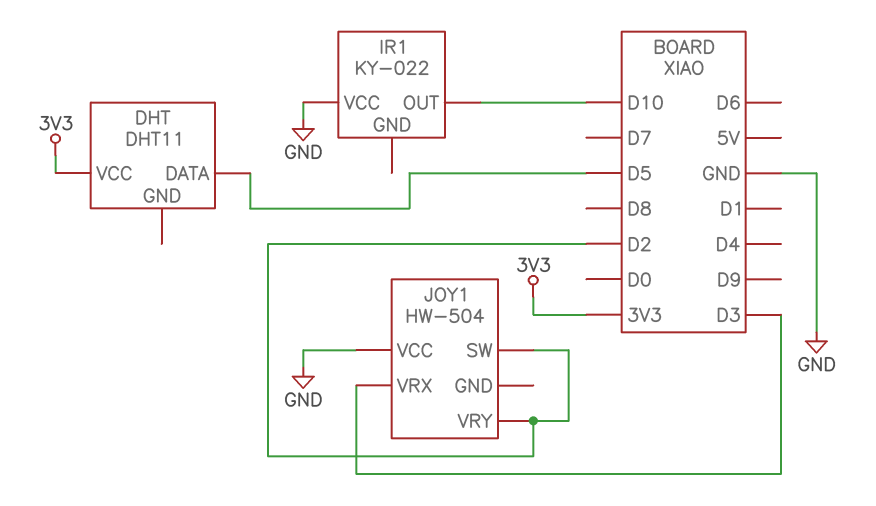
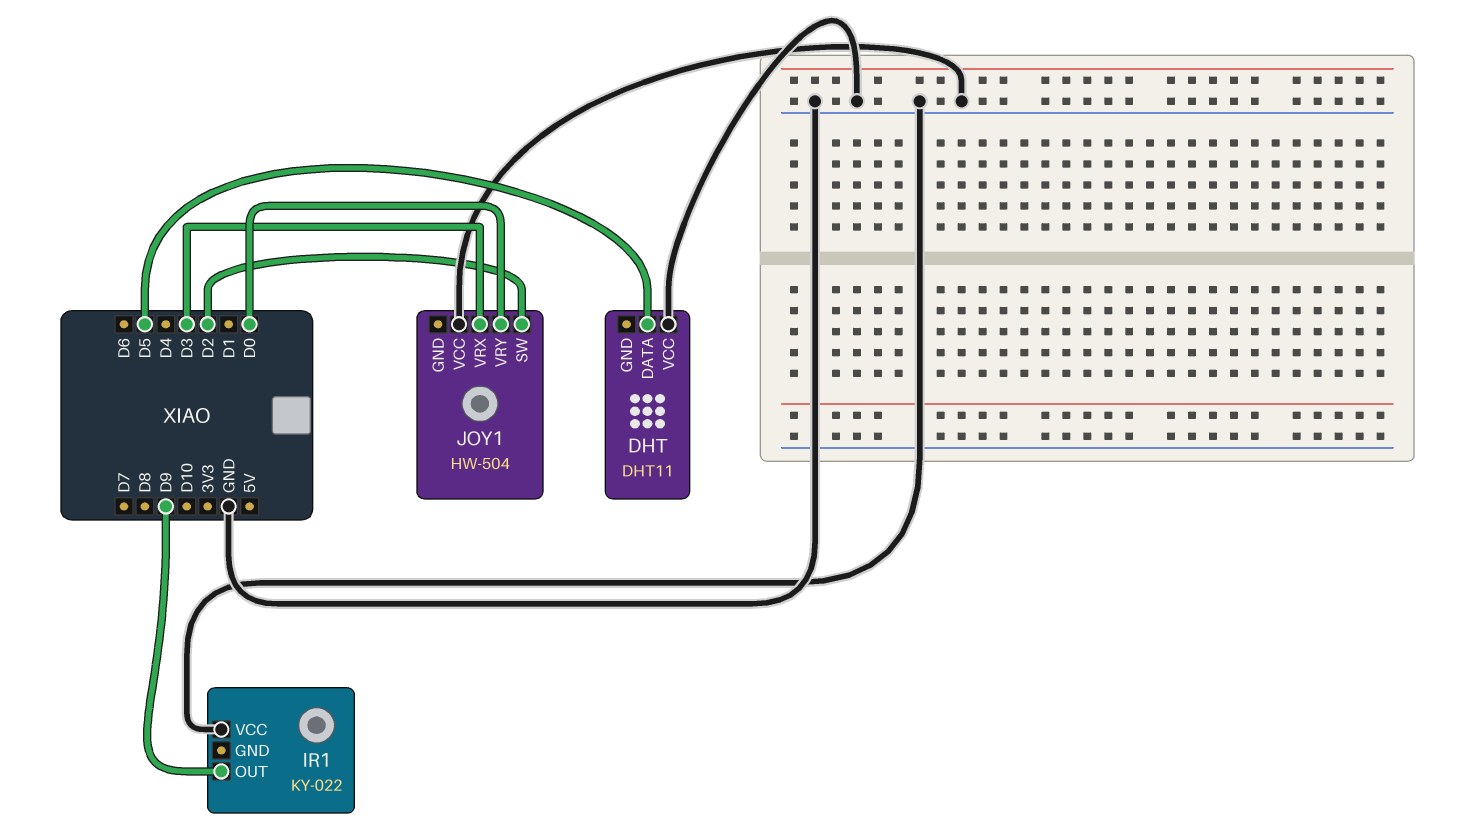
DHT pin VCC: 3V3 -> GND
IR1 pin OUT: D10 -> D9
JOY1 pin VRY: D2 -> D0

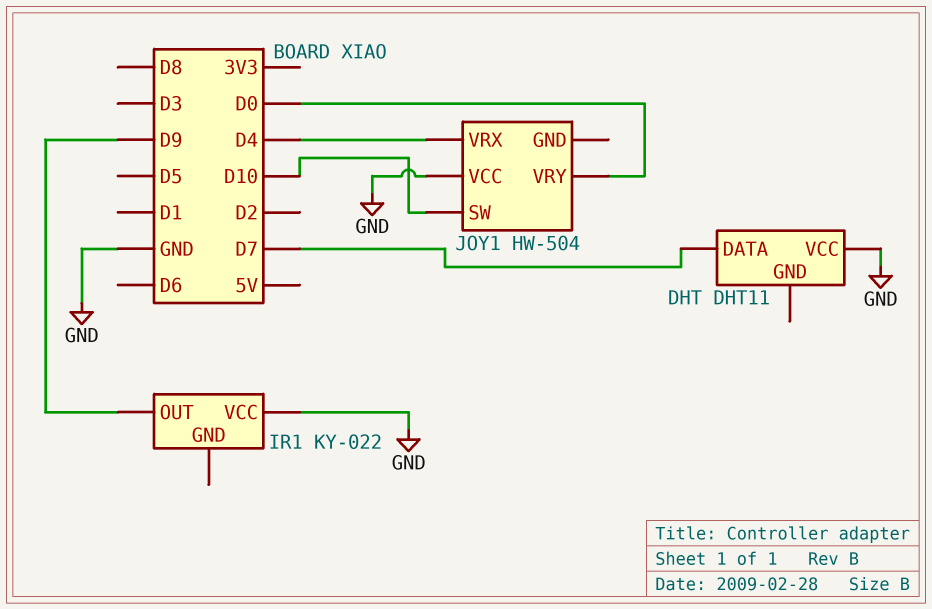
DHT pin DATA: D5 -> D7
JOY1 pin SW: D2 -> D10
JOY1 pin VRX: D3 -> D4

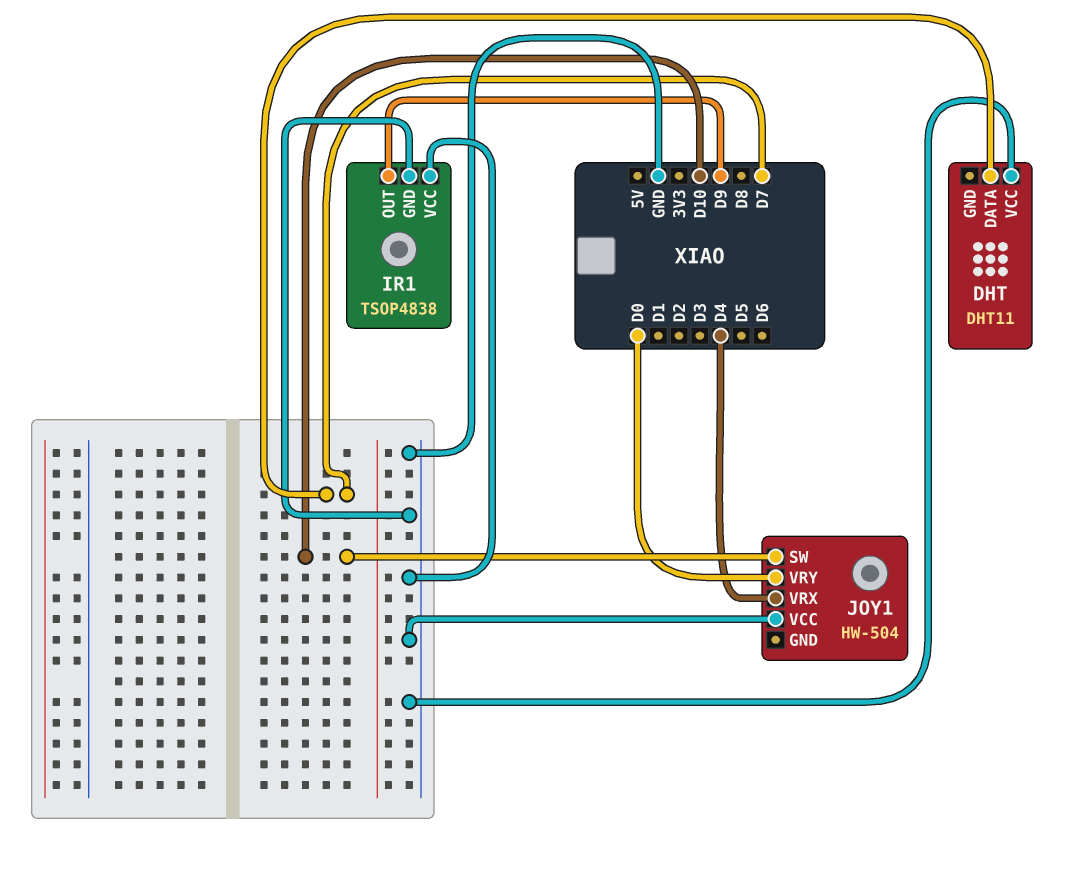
IR1: KY-022 -> TSOP4838
IR1 pin GND: none -> GND

